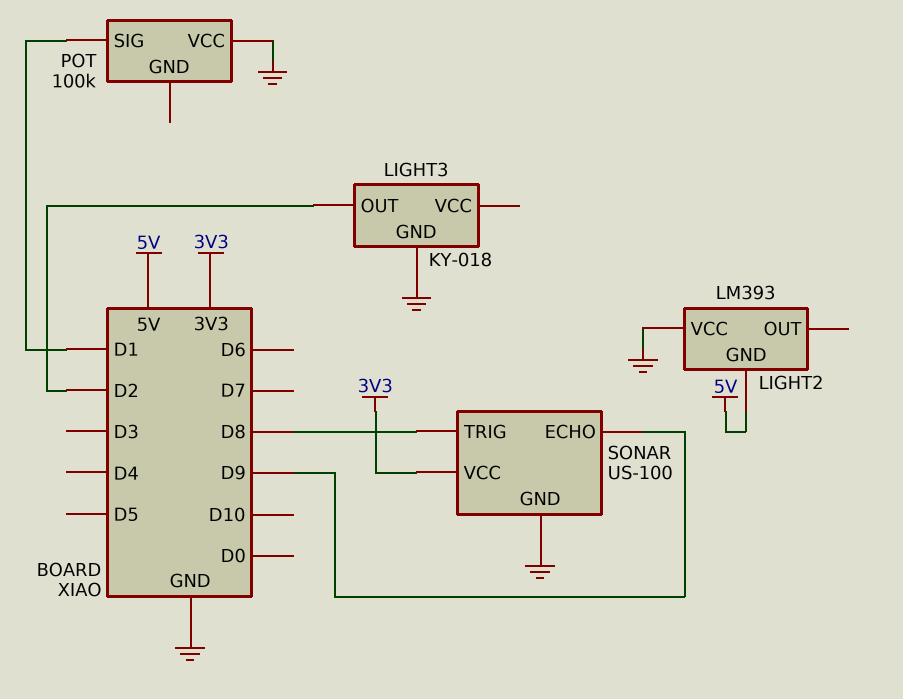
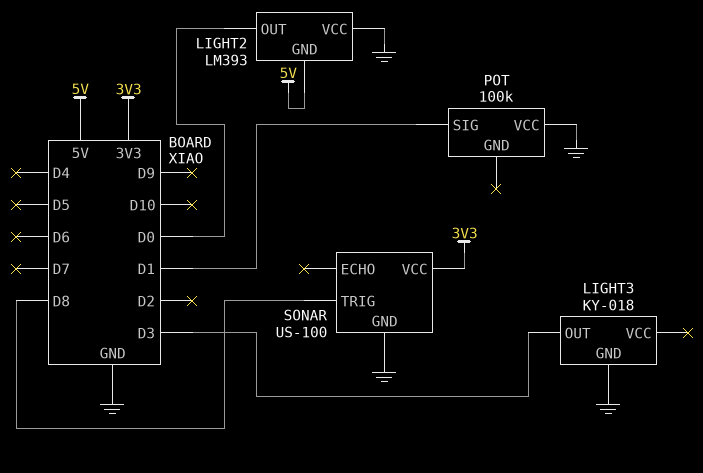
LIGHT2 pin OUT: none -> D0
LIGHT3 pin OUT: D2 -> D3
SONAR pin ECHO: D9 -> none

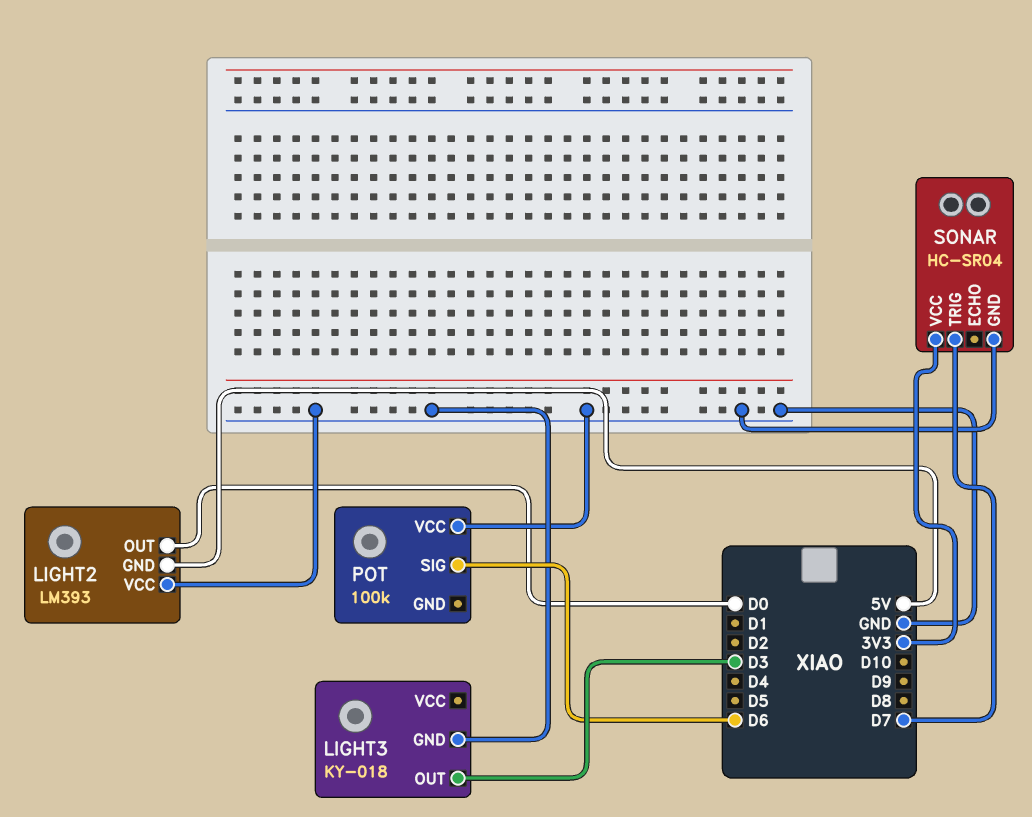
POT pin SIG: D1 -> D6
SONAR: US-100 -> HC-SR04
SONAR pin TRIG: D8 -> D7

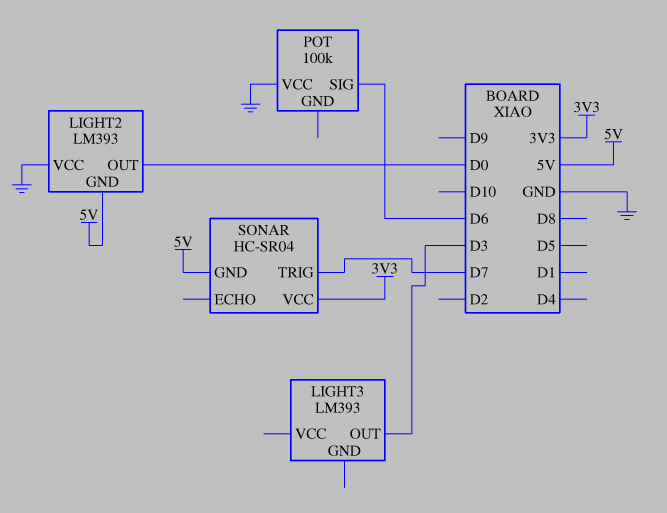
LIGHT3: KY-018 -> LM393
LIGHT3 pin GND: GND -> none
SONAR pin GND: GND -> 5V

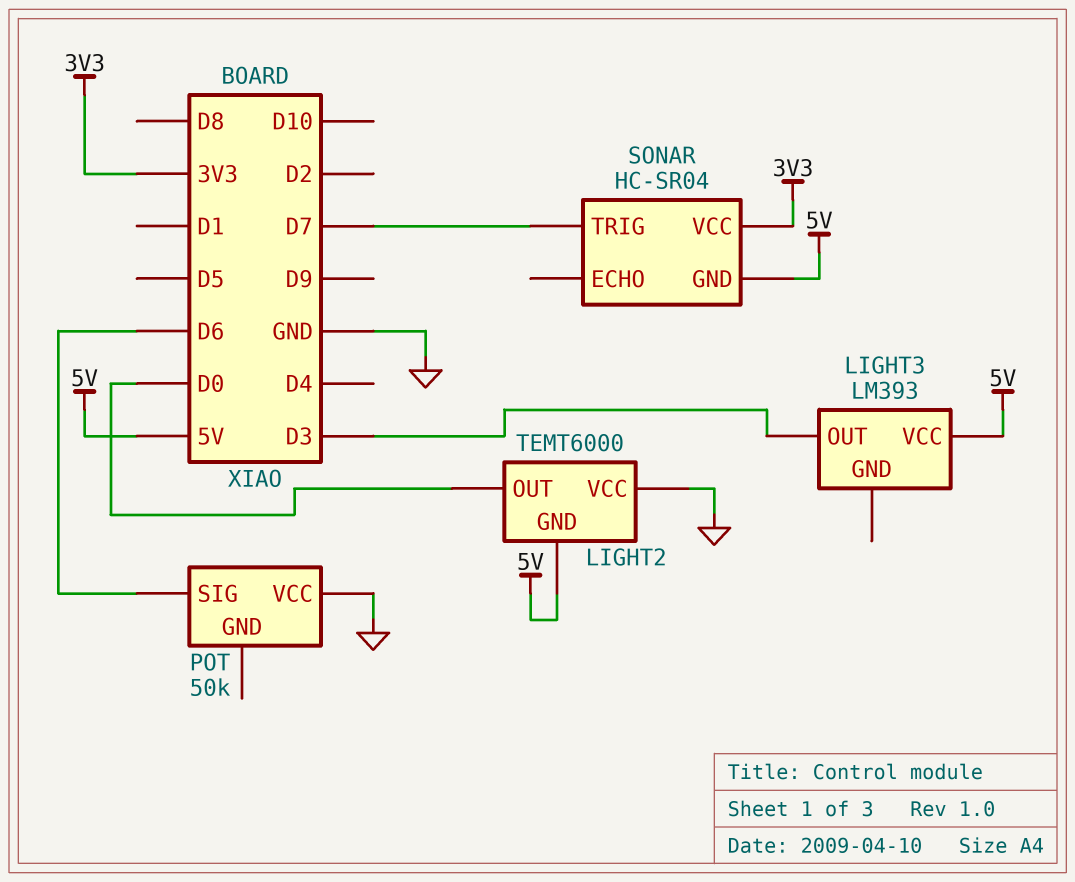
LIGHT2: LM393 -> TEMT6000
LIGHT3 pin VCC: none -> 5V
POT: 100k -> 50k

